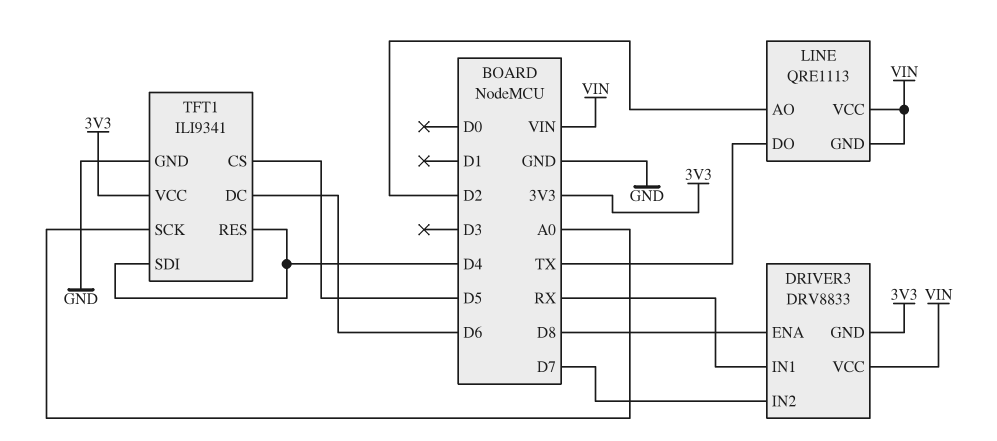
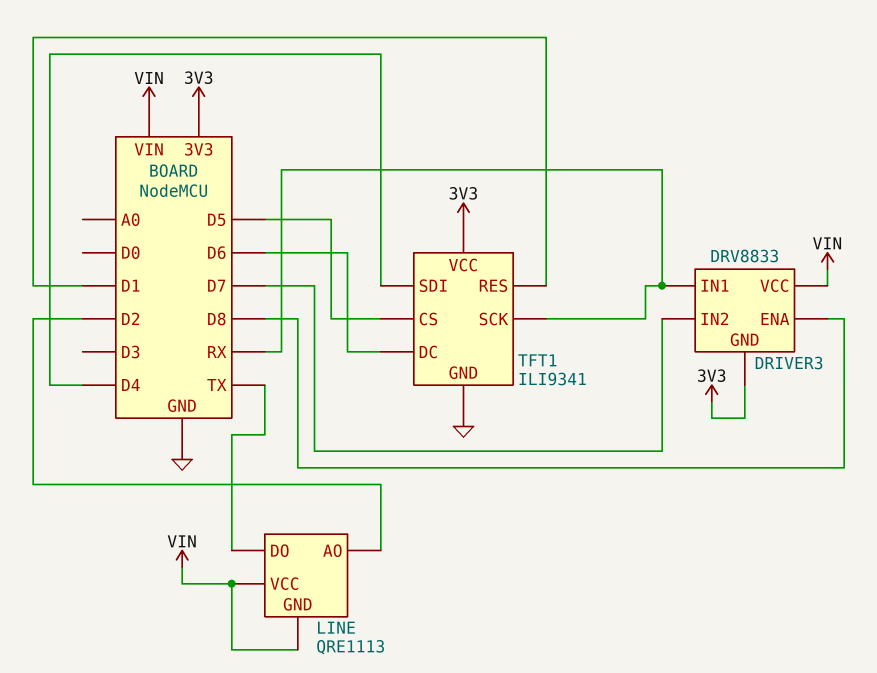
TFT1 pin RES: D4 -> D1
TFT1 pin SCK: A0 -> RX

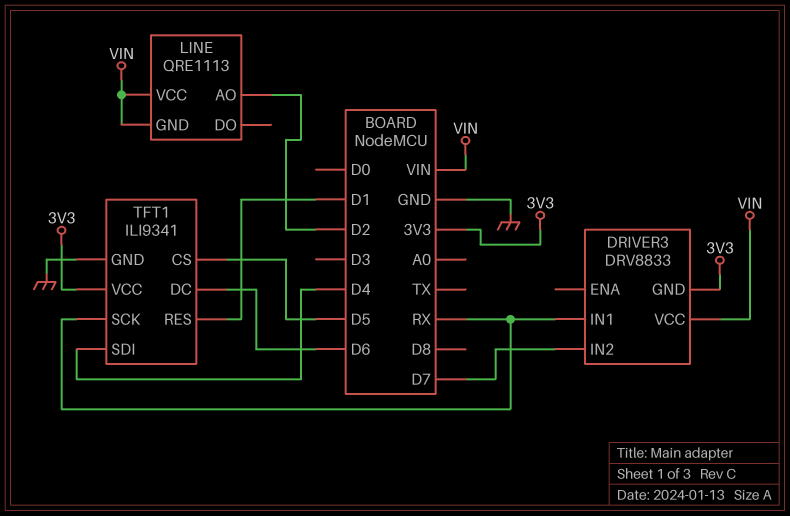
DRIVER3 pin ENA: D8 -> none
LINE pin DO: TX -> none

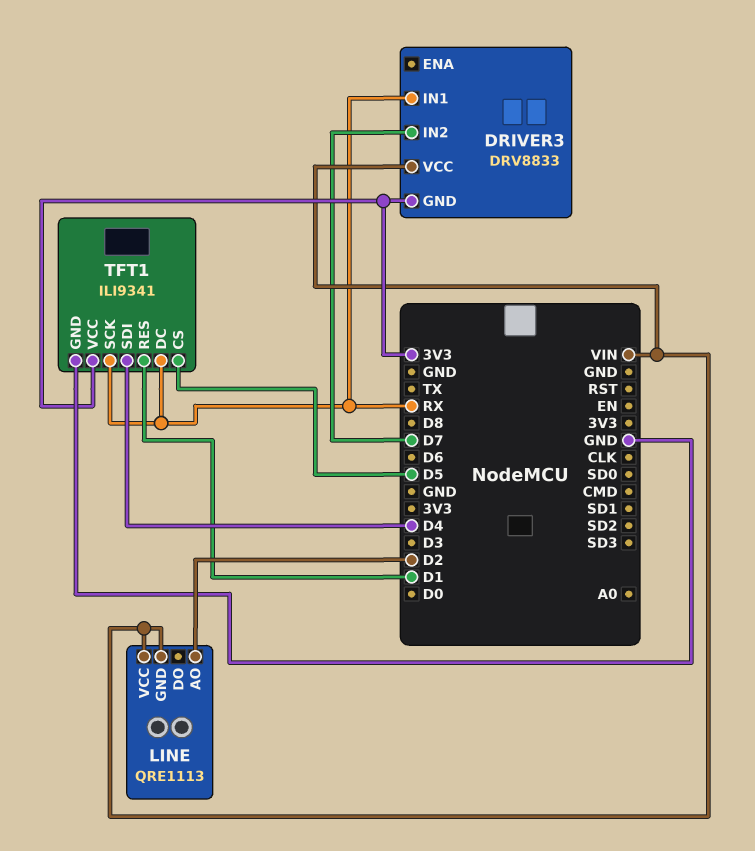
TFT1 pin DC: D6 -> RX

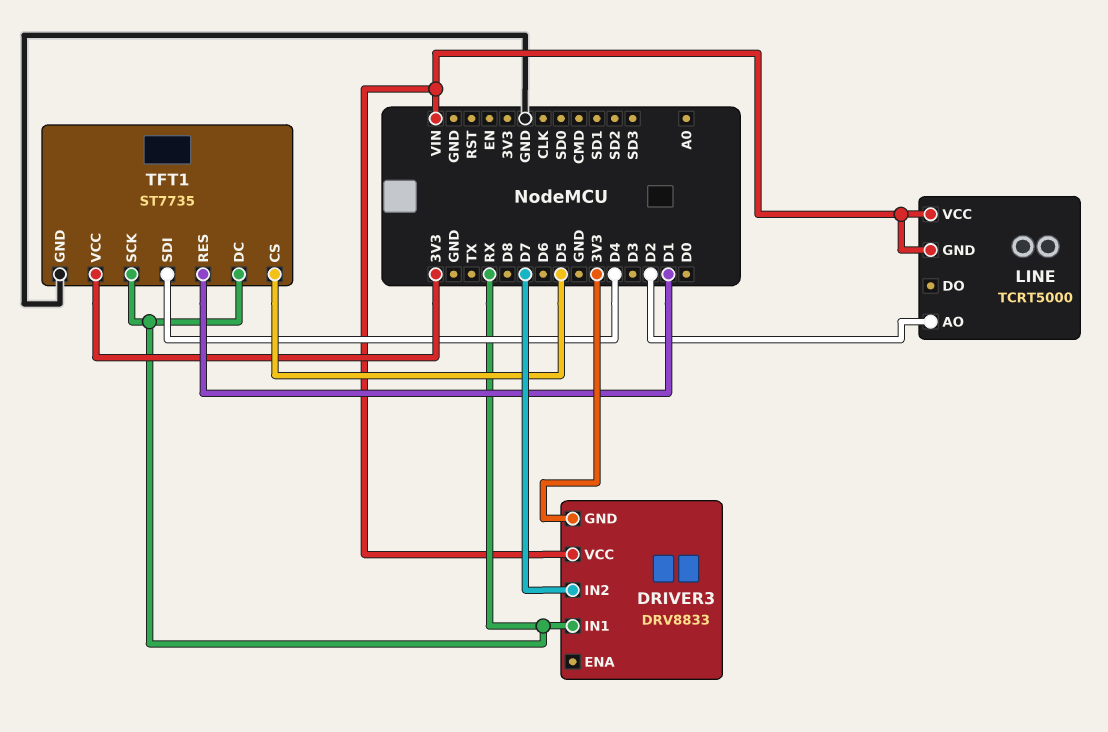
LINE: QRE1113 -> TCRT5000
TFT1: ILI9341 -> ST7735

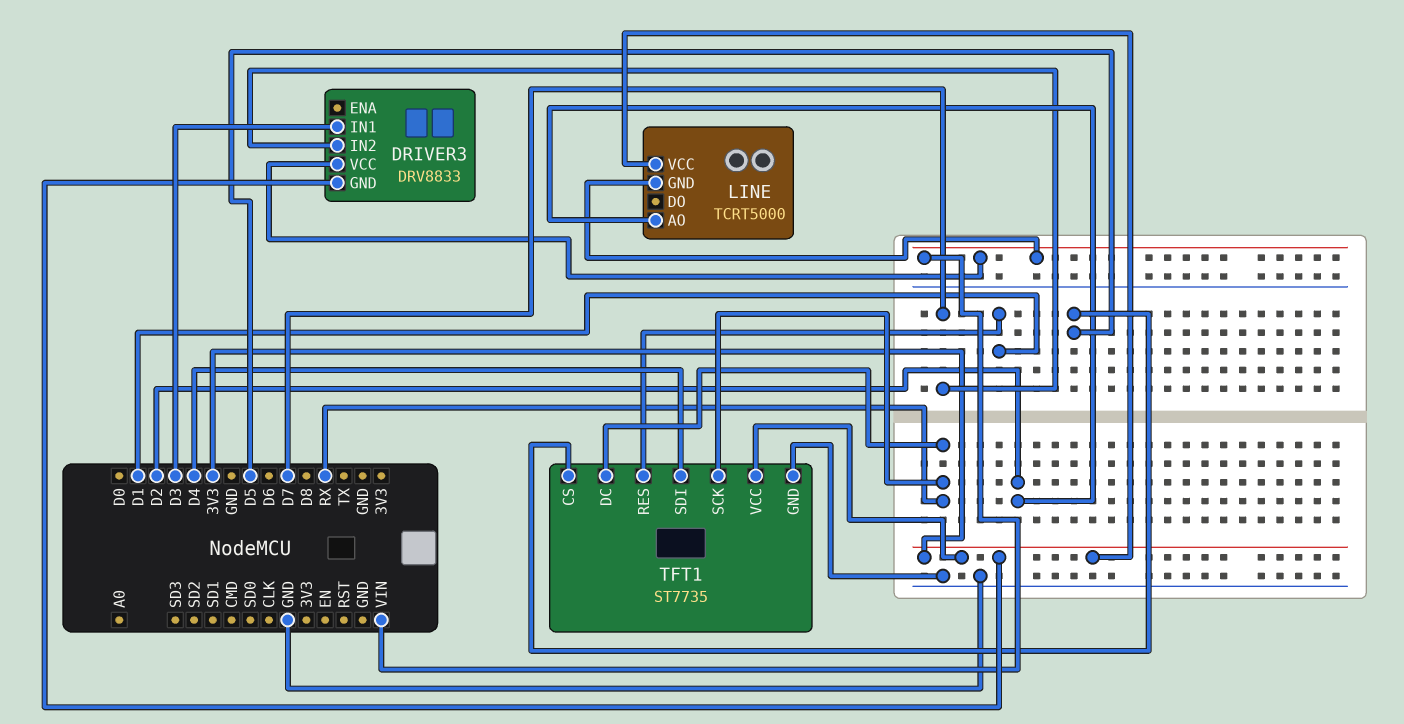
DRIVER3 pin IN1: RX -> D3
LINE pin VCC: VIN -> 3V3

